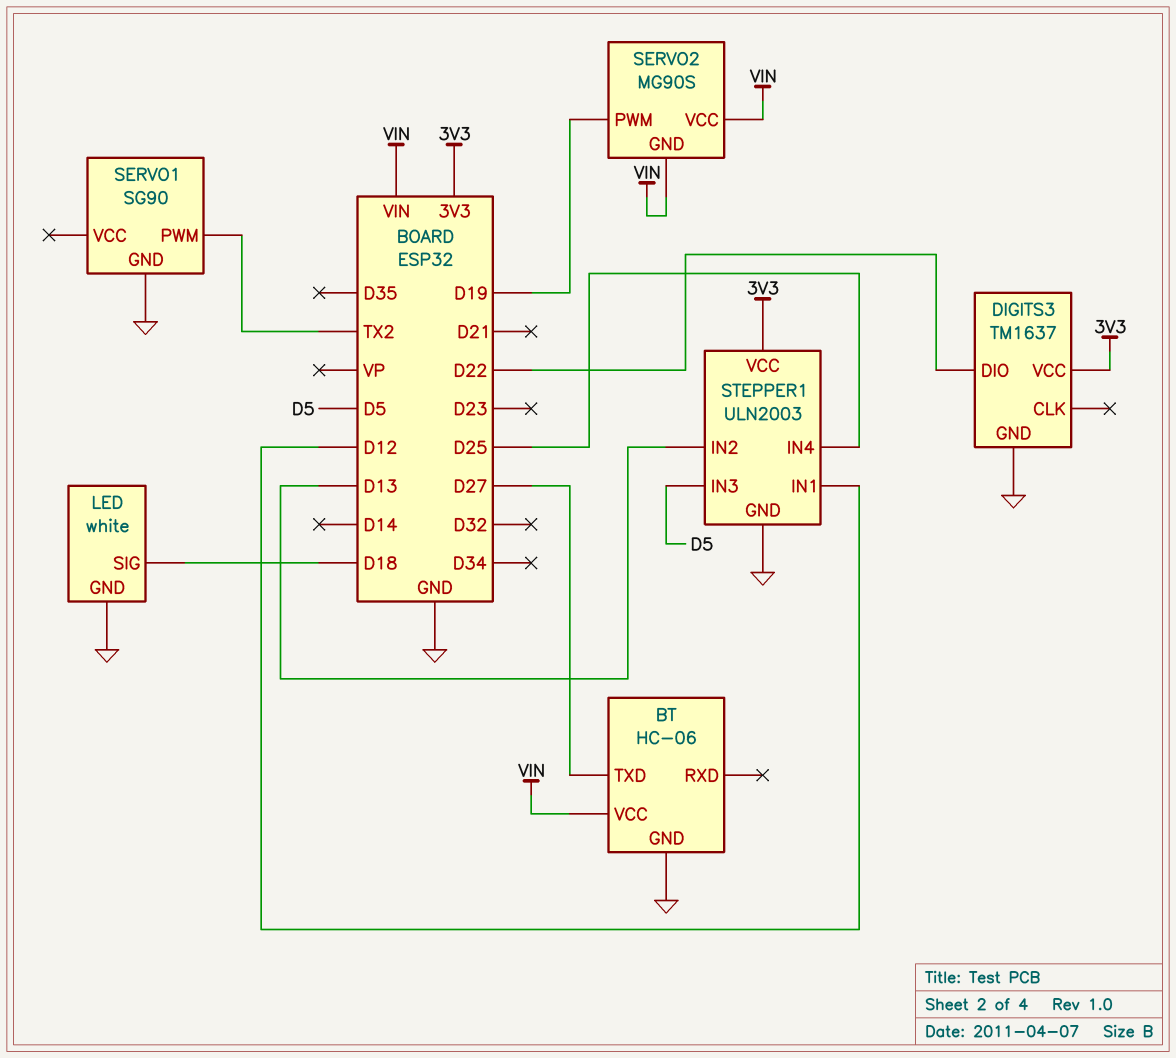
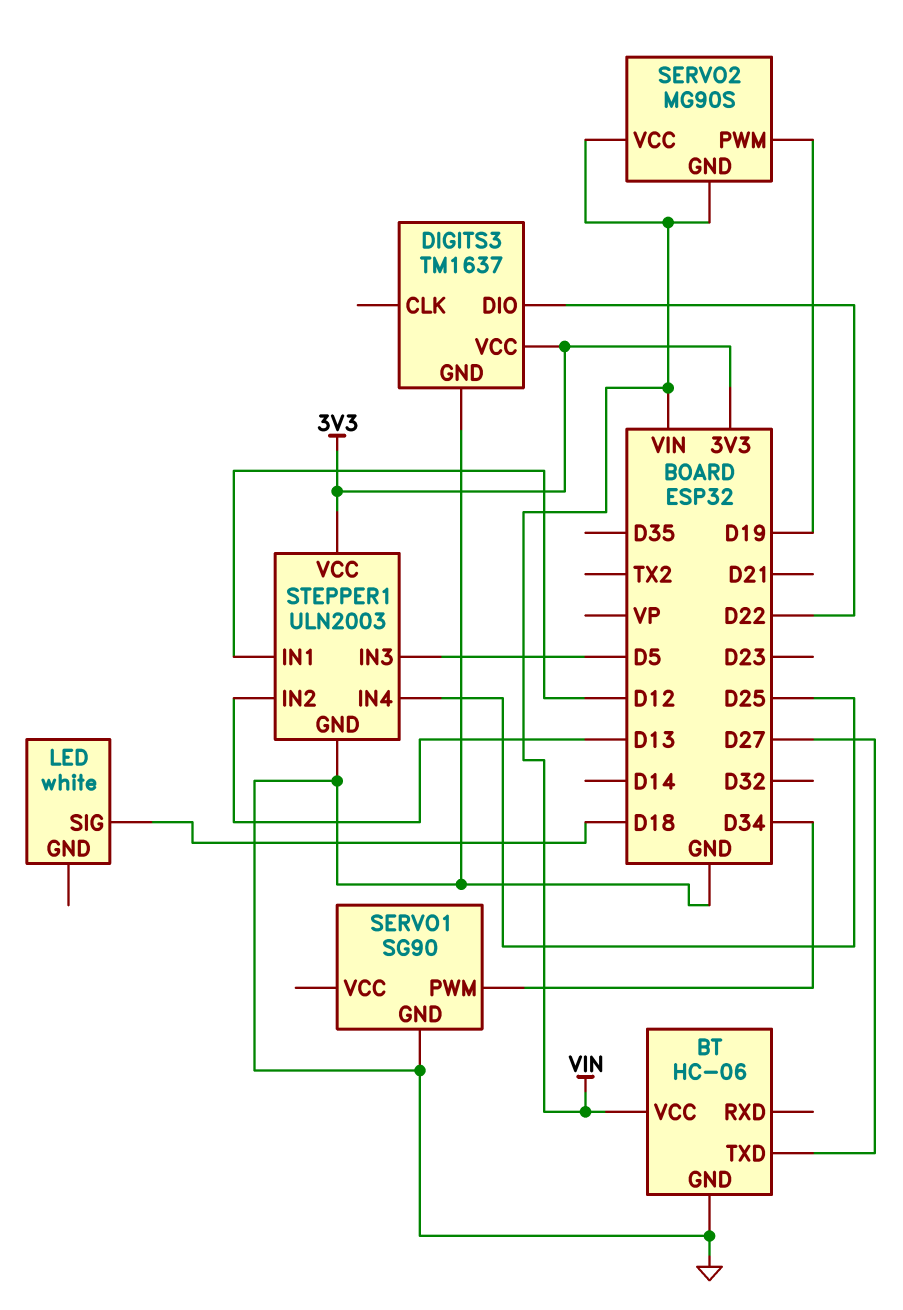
LED pin GND: GND -> none
SERVO1 pin PWM: TX2 -> D34

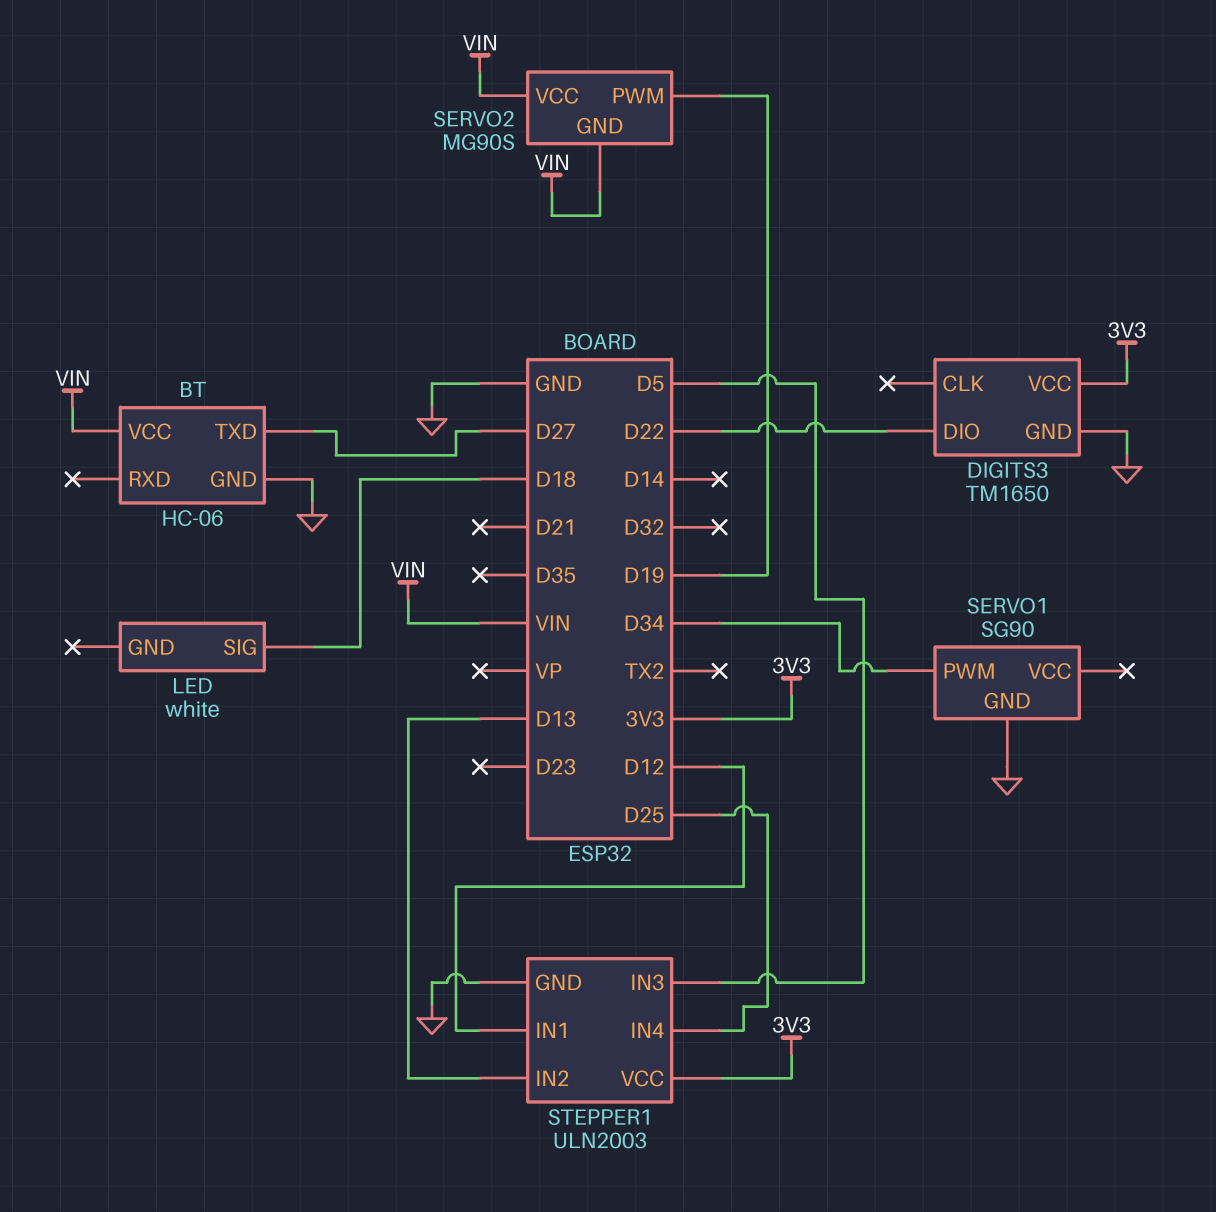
DIGITS3: TM1637 -> TM1650

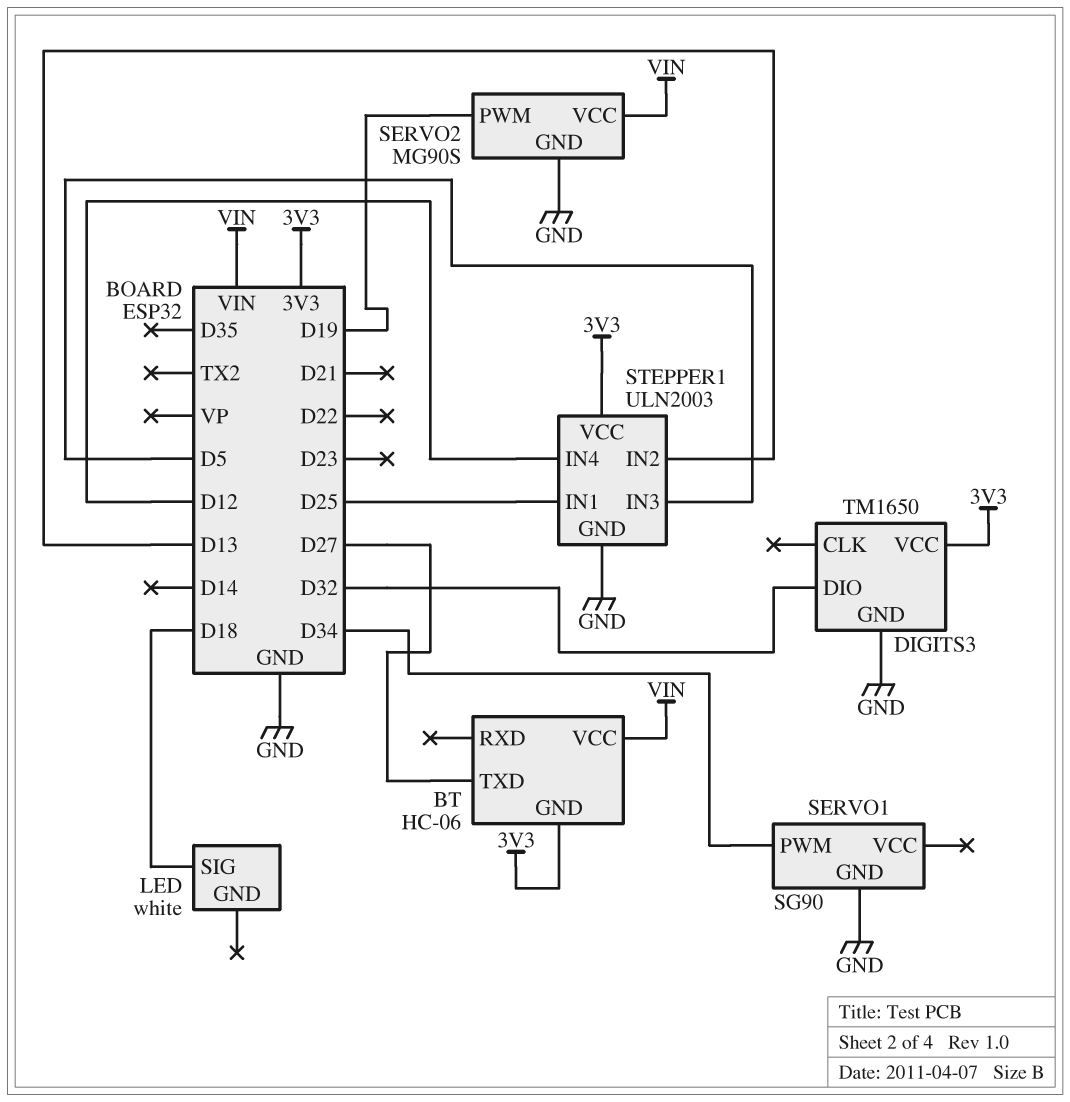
BT pin GND: GND -> 3V3
DIGITS3 pin DIO: D22 -> D32
SERVO2 pin GND: VIN -> GND
STEPPER1 pin IN1: D12 -> D25
STEPPER1 pin IN4: D25 -> D12

